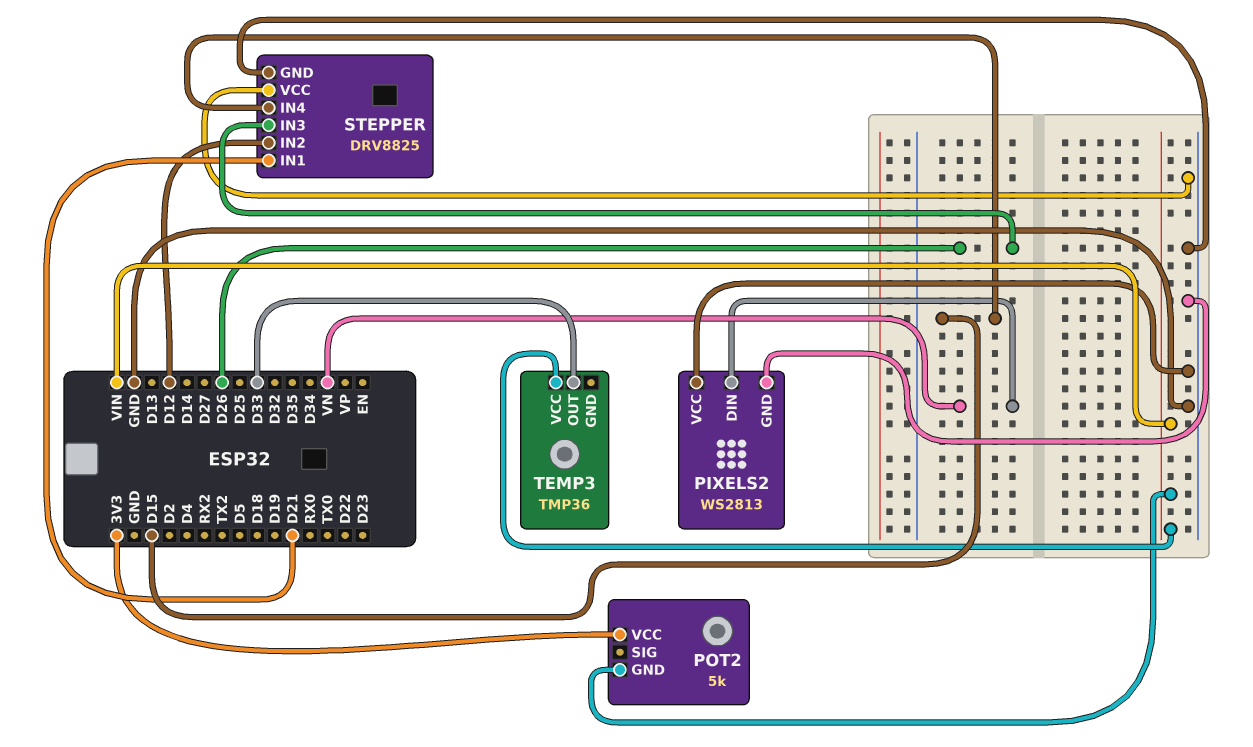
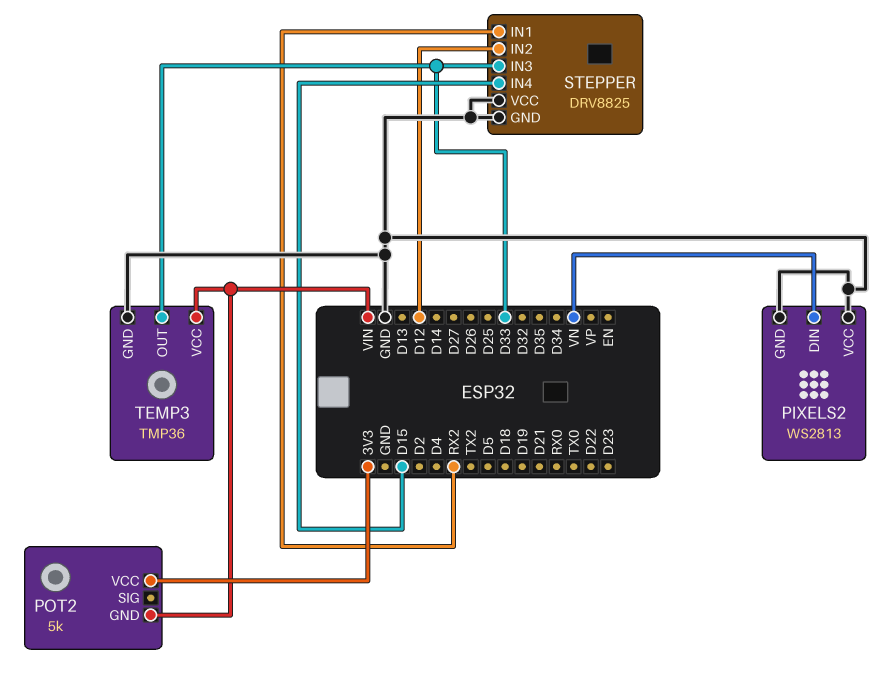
STEPPER pin IN1: D21 -> RX2
STEPPER pin IN3: D26 -> D33
TEMP3 pin GND: none -> GND

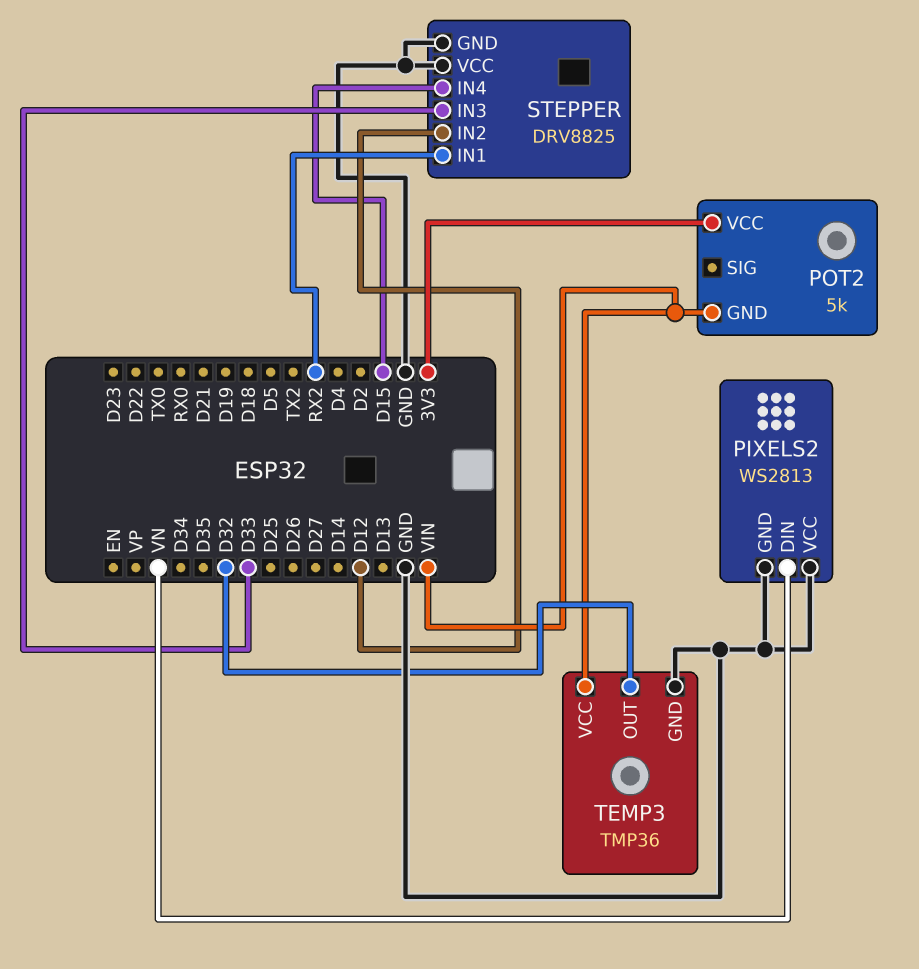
TEMP3 pin OUT: D33 -> D32

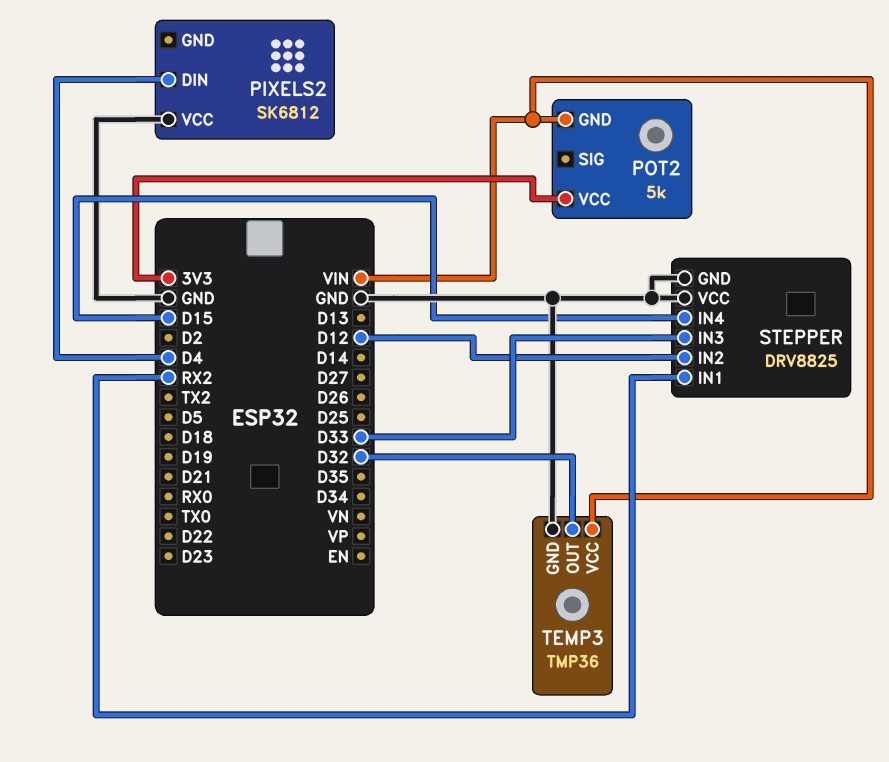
PIXELS2: WS2813 -> SK6812
PIXELS2 pin DIN: VN -> D4
PIXELS2 pin GND: GND -> none

